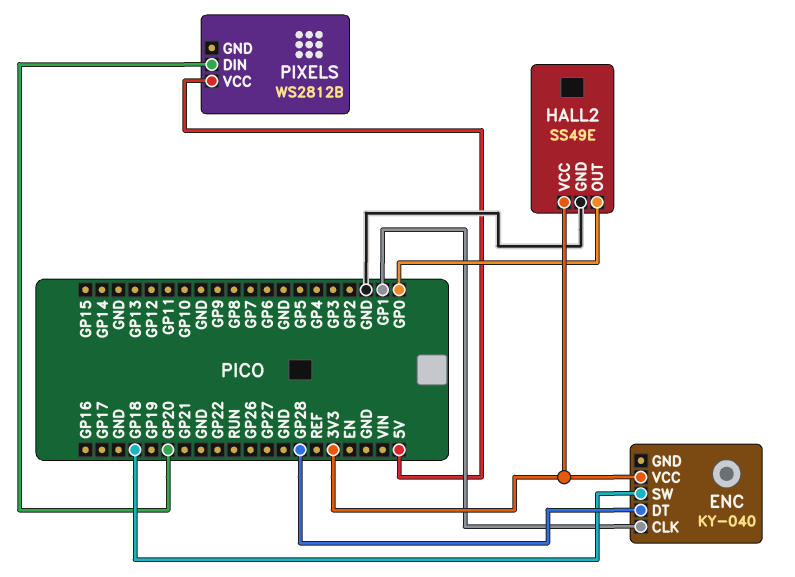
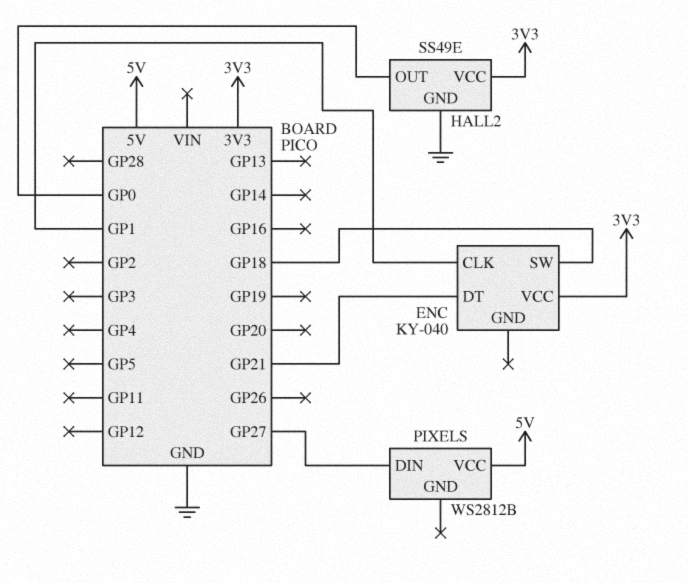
ENC pin DT: GP28 -> GP21
PIXELS pin DIN: GP20 -> GP27

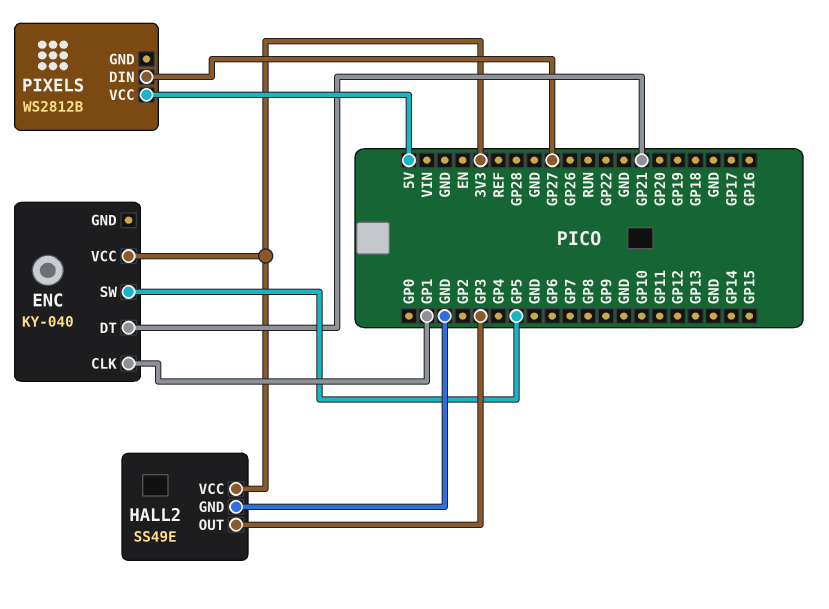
ENC pin SW: GP18 -> GP5
HALL2 pin OUT: GP0 -> GP3

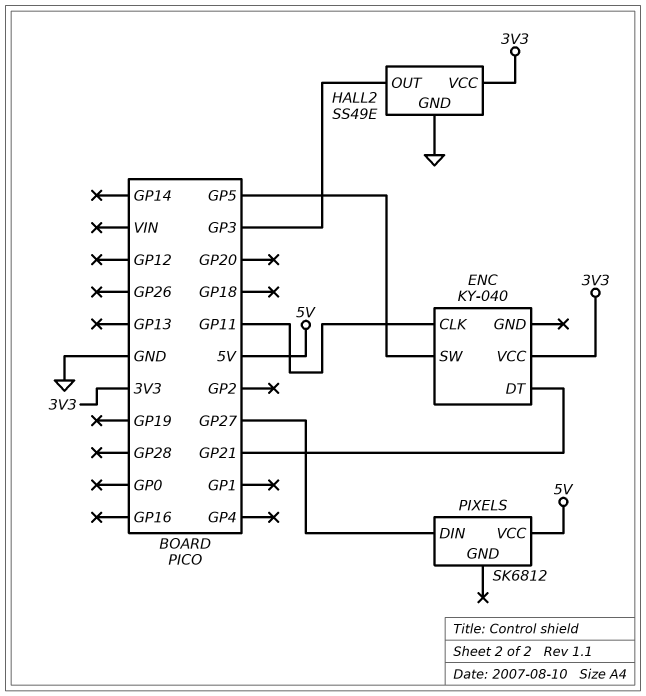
ENC pin CLK: GP1 -> GP11
PIXELS: WS2812B -> SK6812

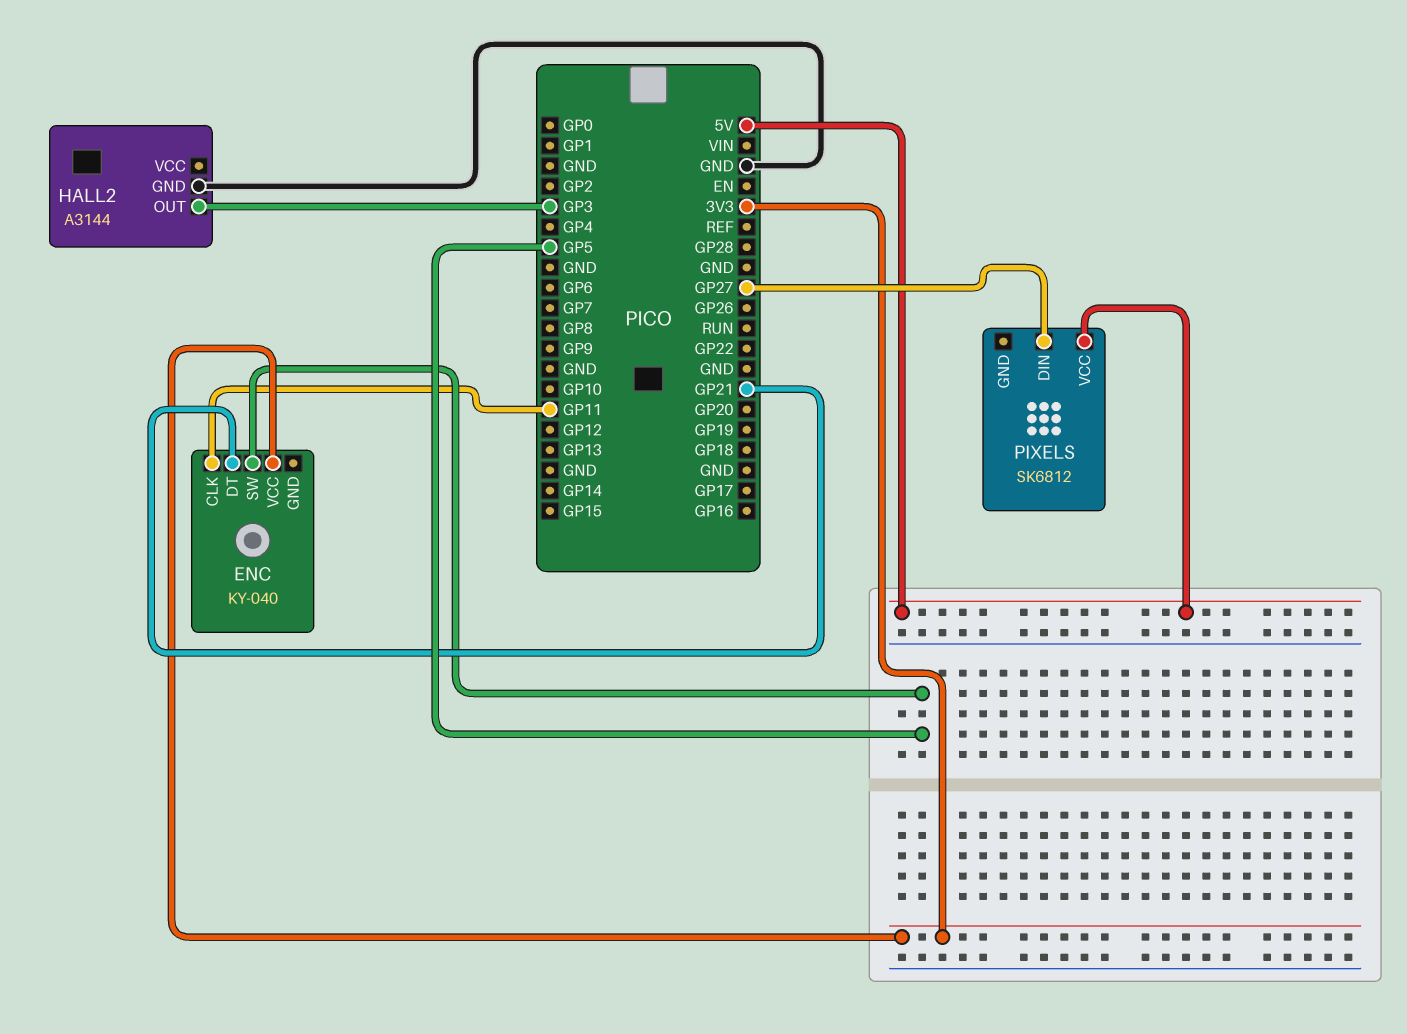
HALL2: SS49E -> A3144
HALL2 pin VCC: 3V3 -> none

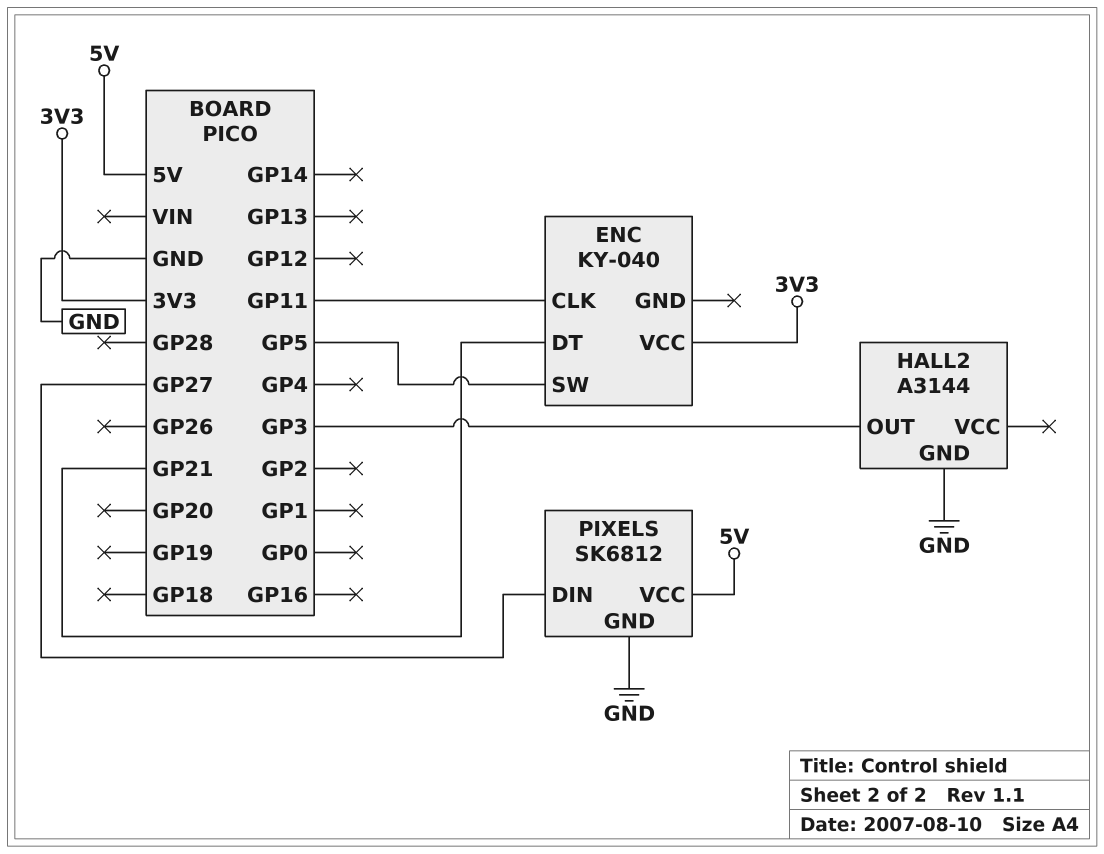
PIXELS pin GND: none -> GND

